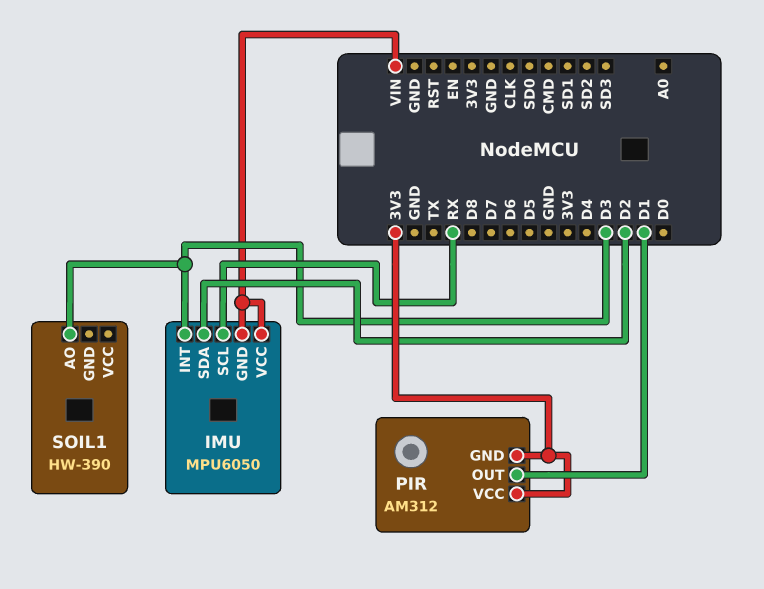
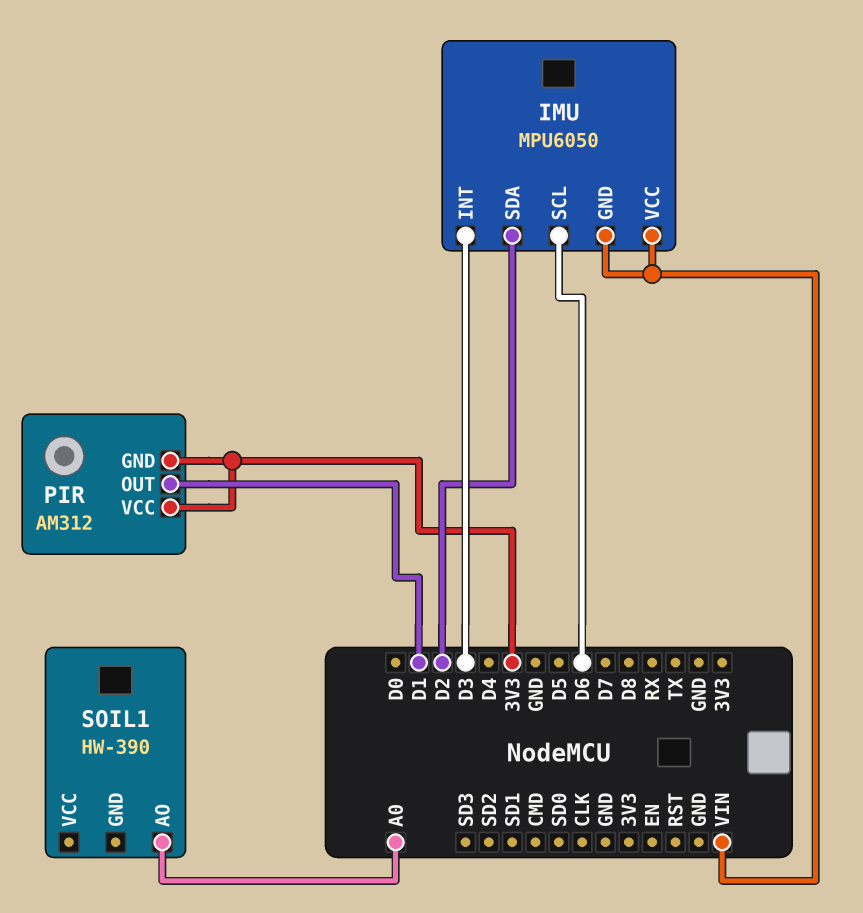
IMU pin SCL: RX -> D6
SOIL1 pin AO: D3 -> A0

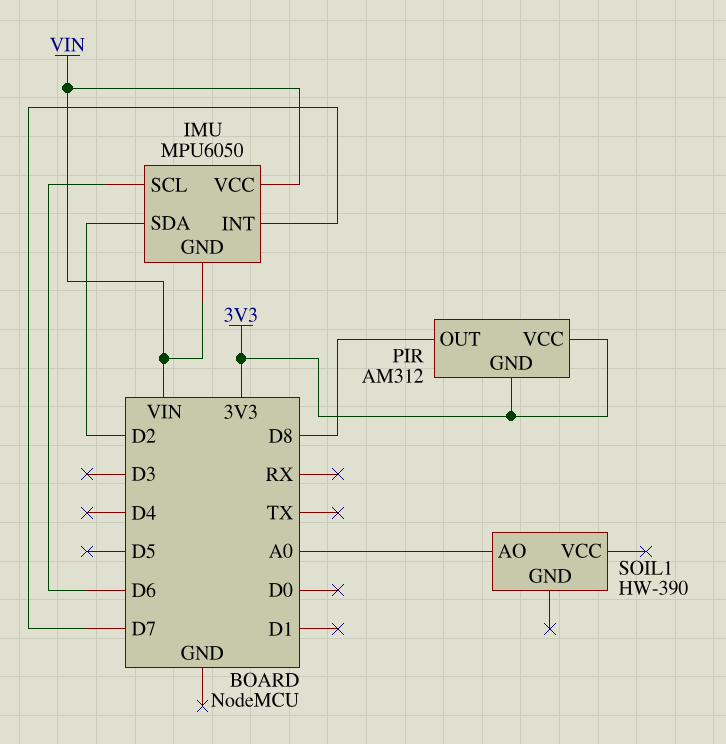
IMU pin INT: D3 -> D7
PIR pin OUT: D1 -> D8

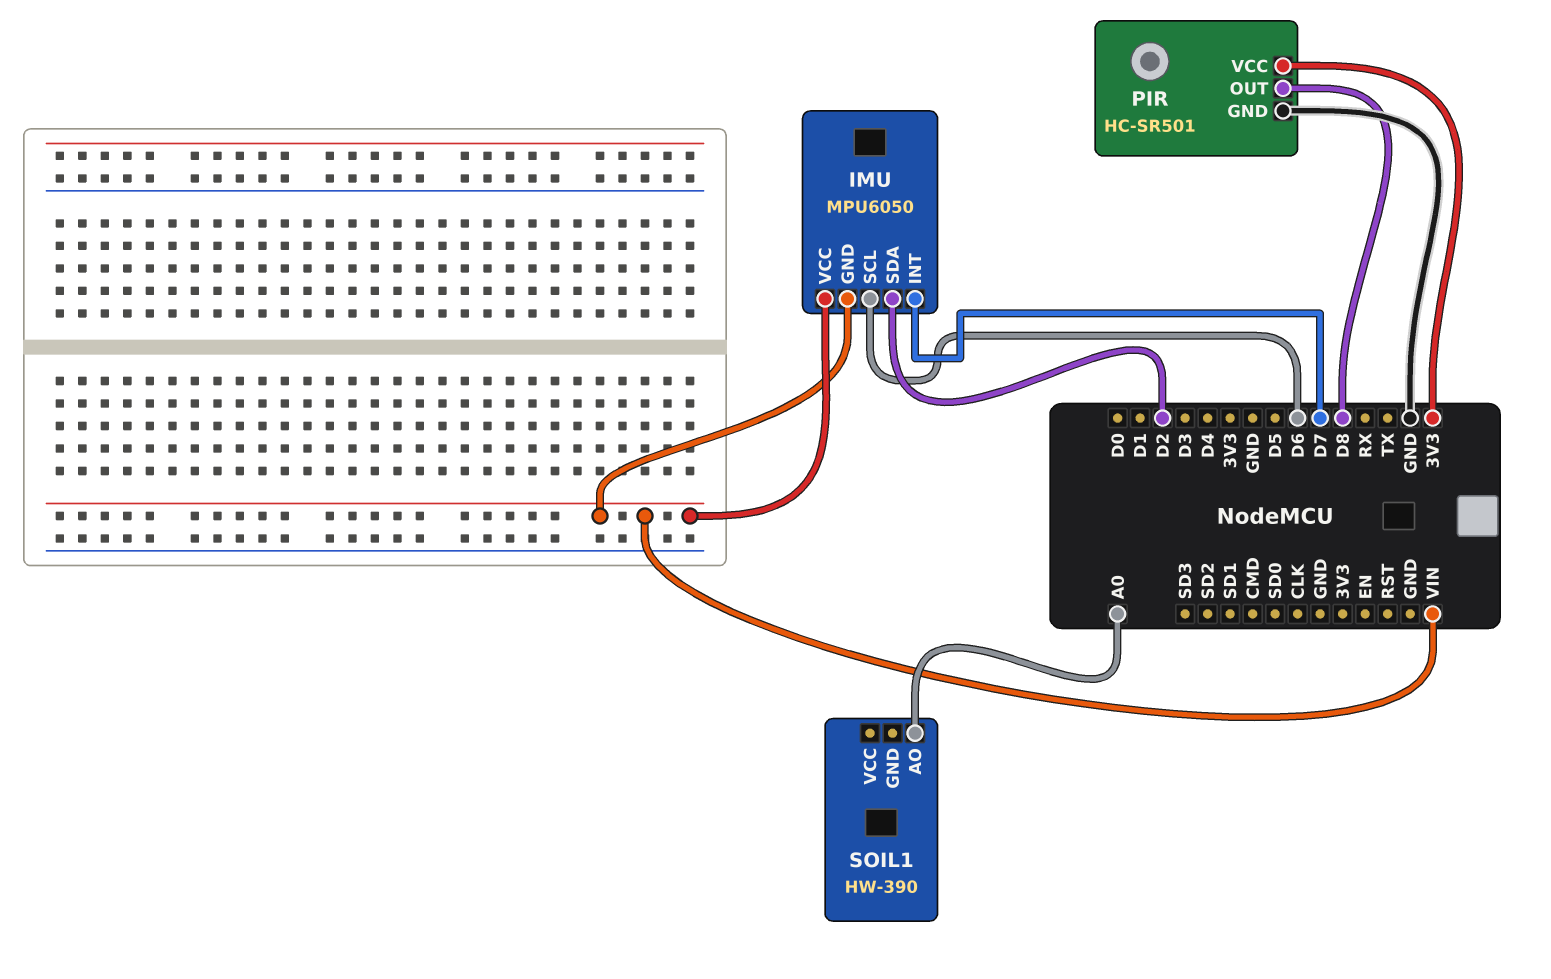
PIR: AM312 -> HC-SR501
PIR pin GND: 3V3 -> GND

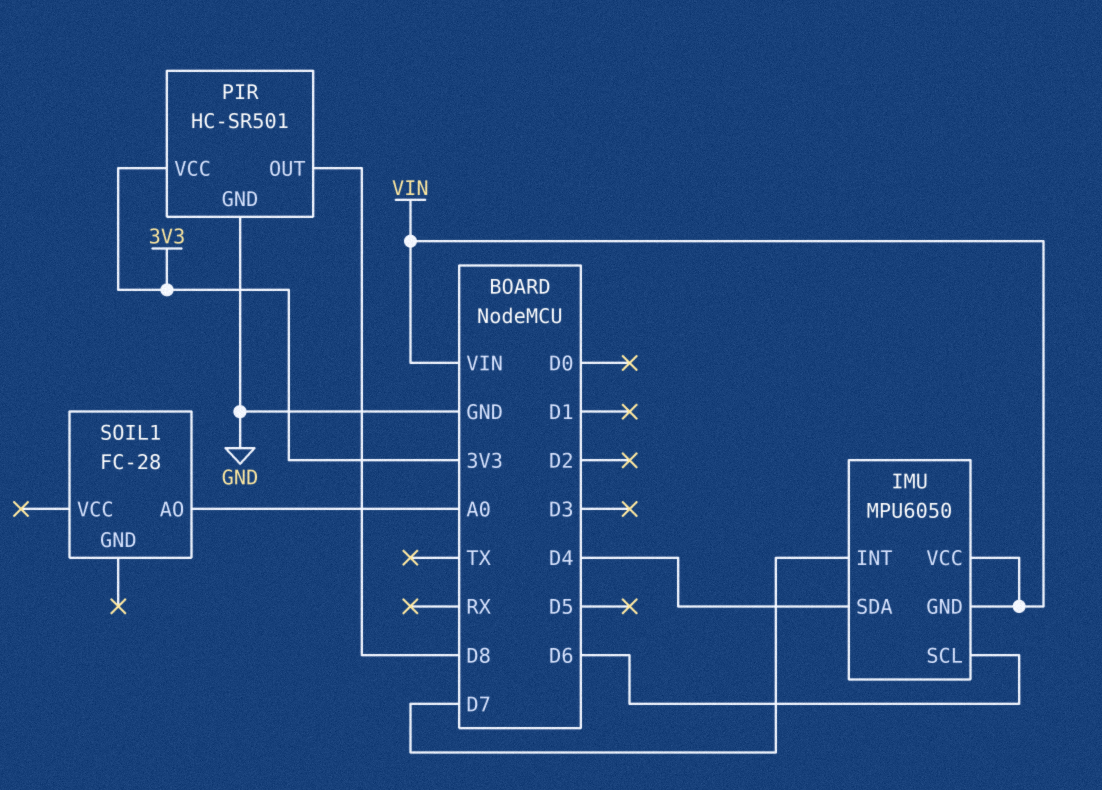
IMU pin SDA: D2 -> D4
SOIL1: HW-390 -> FC-28

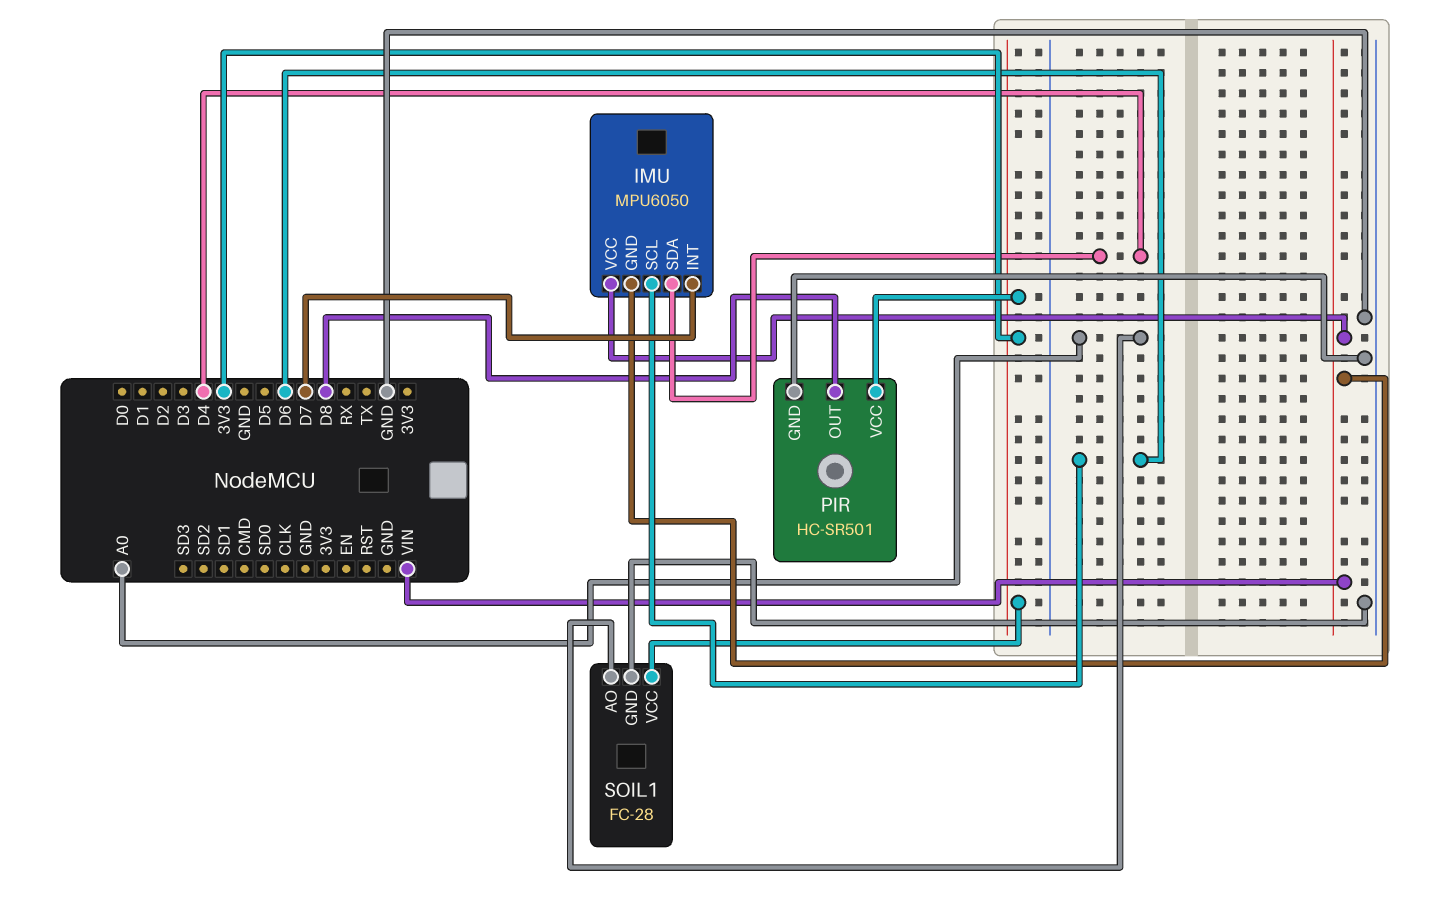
SOIL1 pin GND: none -> GND
SOIL1 pin VCC: none -> 3V3

